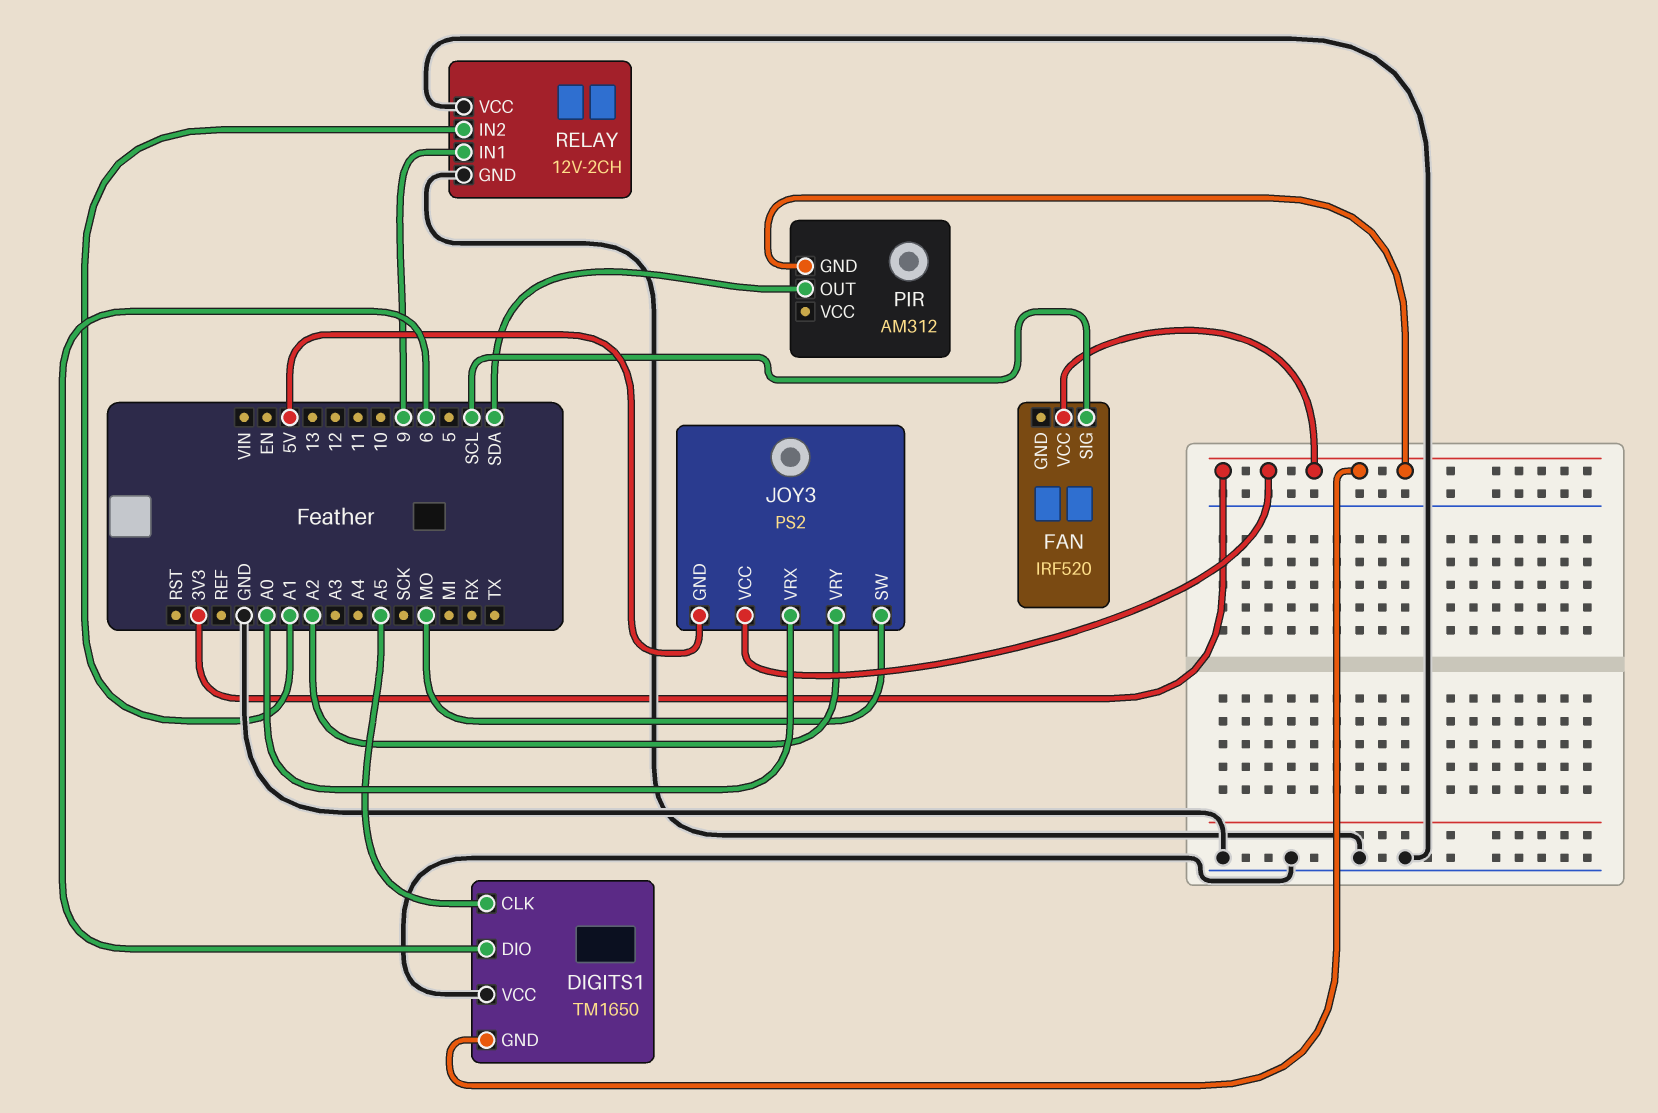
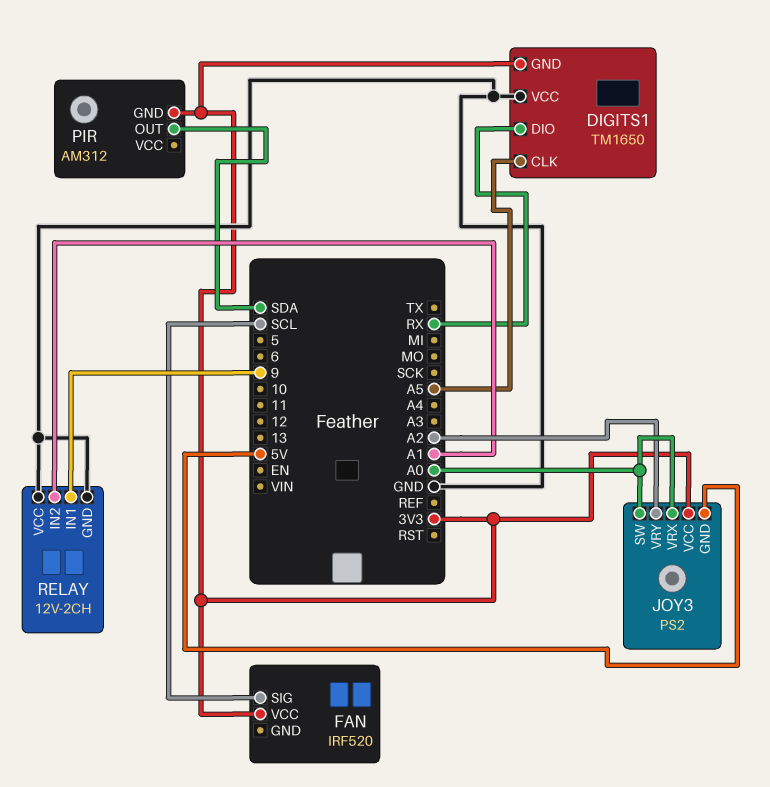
DIGITS1 pin DIO: 6 -> RX
JOY3 pin SW: MO -> A0

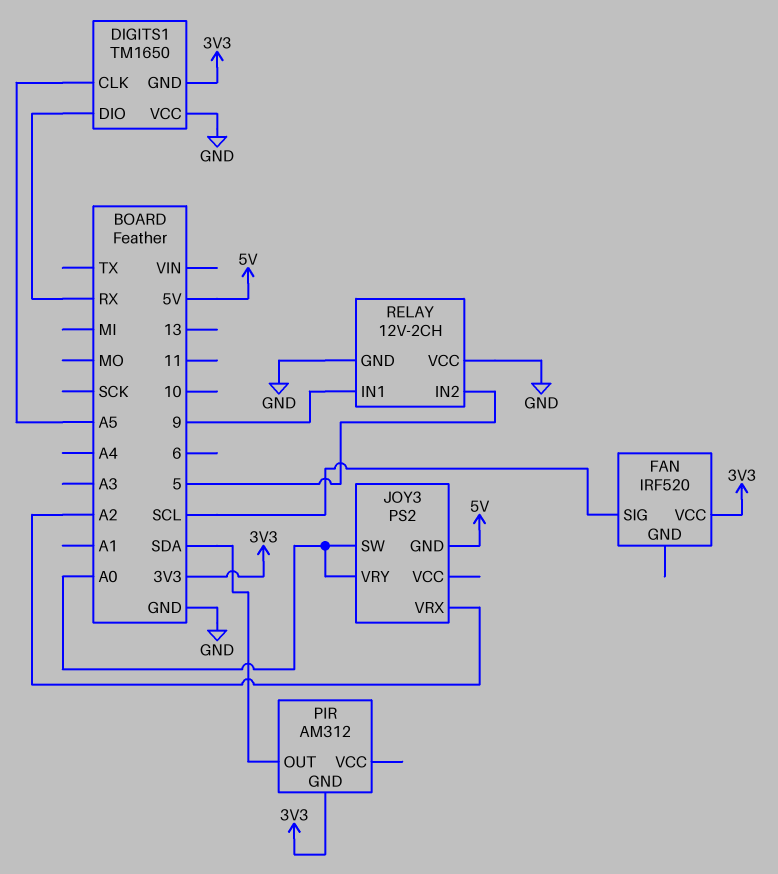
JOY3 pin VCC: 3V3 -> none
JOY3 pin VRX: A0 -> A2
JOY3 pin VRY: A2 -> A0
RELAY pin IN2: A1 -> 5

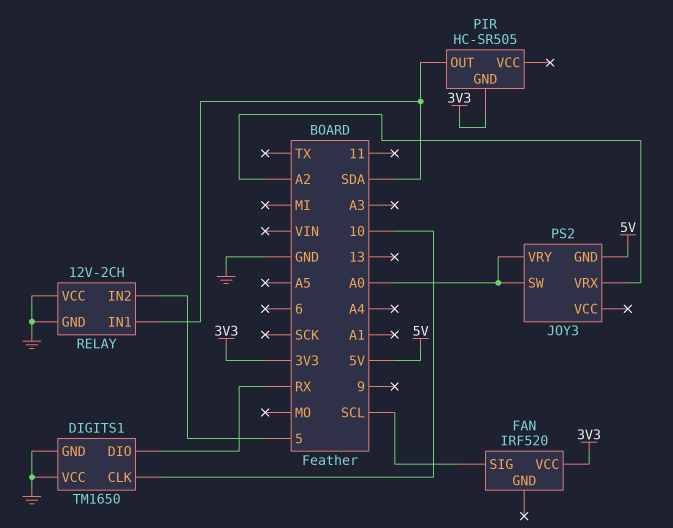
DIGITS1 pin CLK: A5 -> 10
DIGITS1 pin GND: 3V3 -> GND
PIR: AM312 -> HC-SR505
RELAY pin IN1: 9 -> SDA

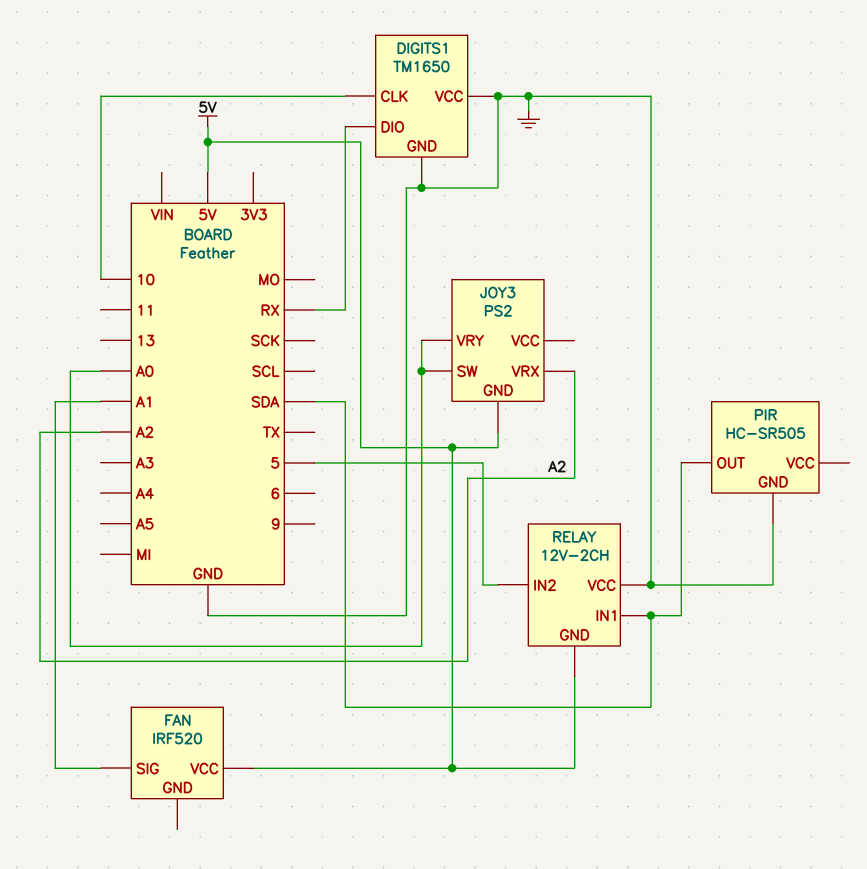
FAN pin SIG: SCL -> A1
FAN pin VCC: 3V3 -> 5V
PIR pin GND: 3V3 -> GND
RELAY pin GND: GND -> 5V

